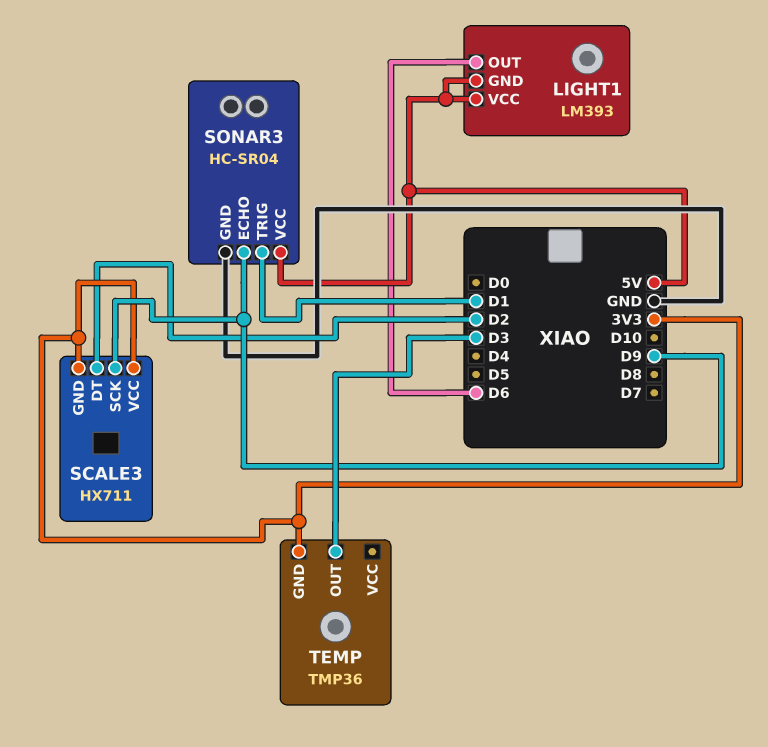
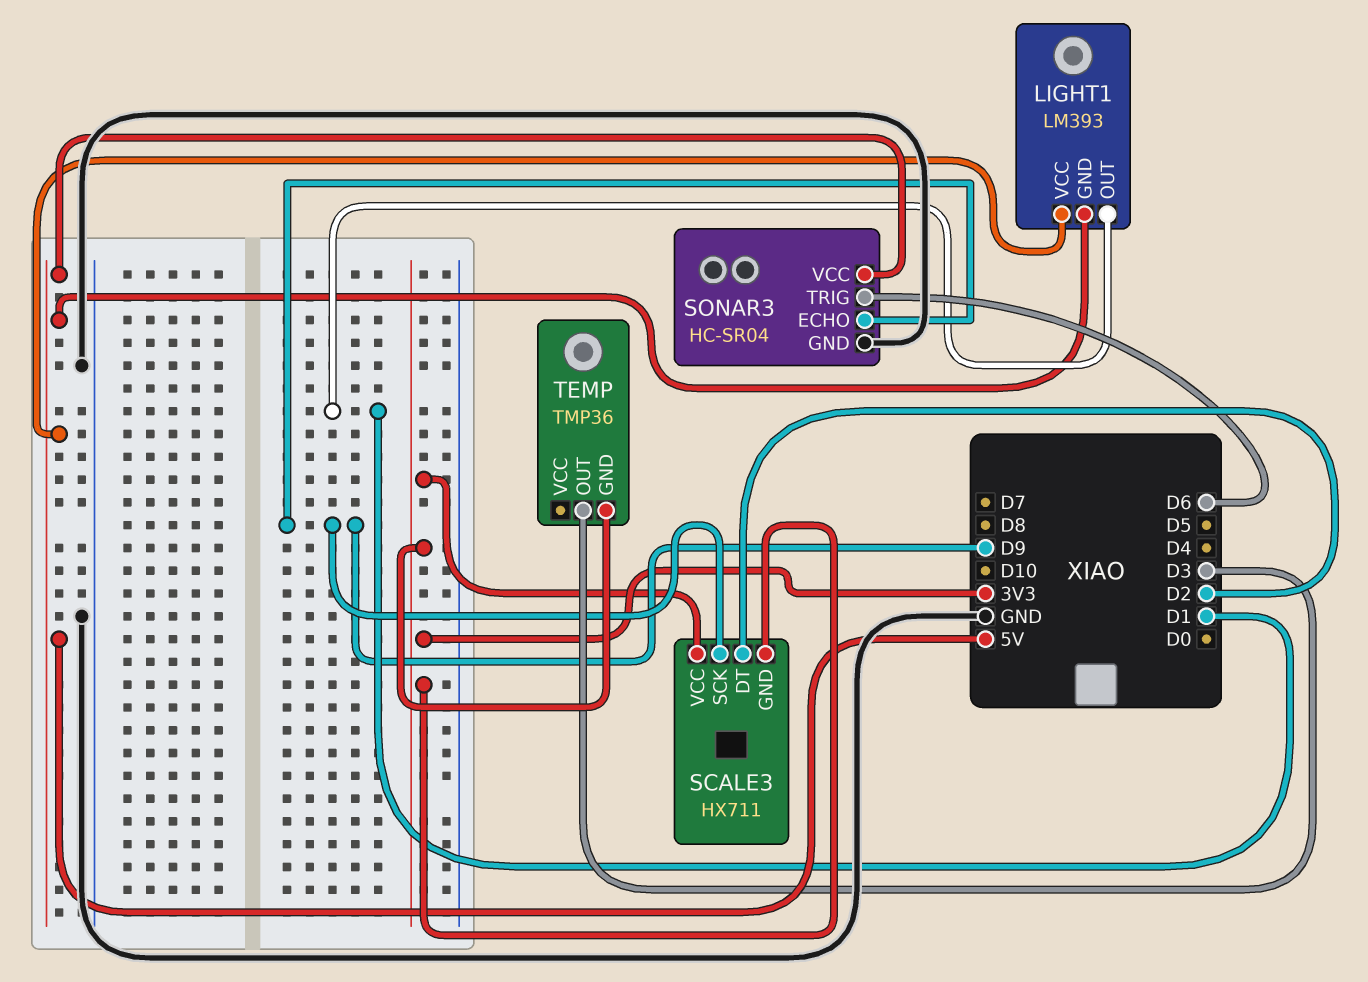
LIGHT1 pin OUT: D6 -> D1
SONAR3 pin TRIG: D1 -> D6

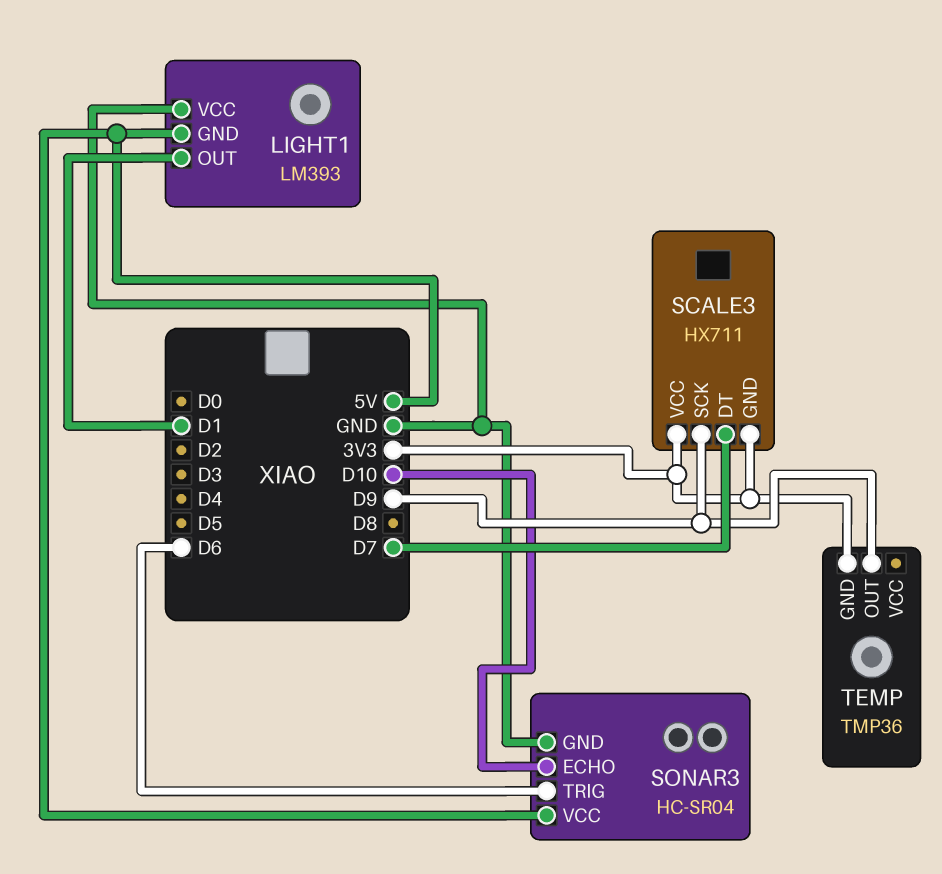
LIGHT1 pin VCC: 5V -> GND
SCALE3 pin DT: D2 -> D7
SONAR3 pin ECHO: D9 -> D10
TEMP pin OUT: D3 -> D9

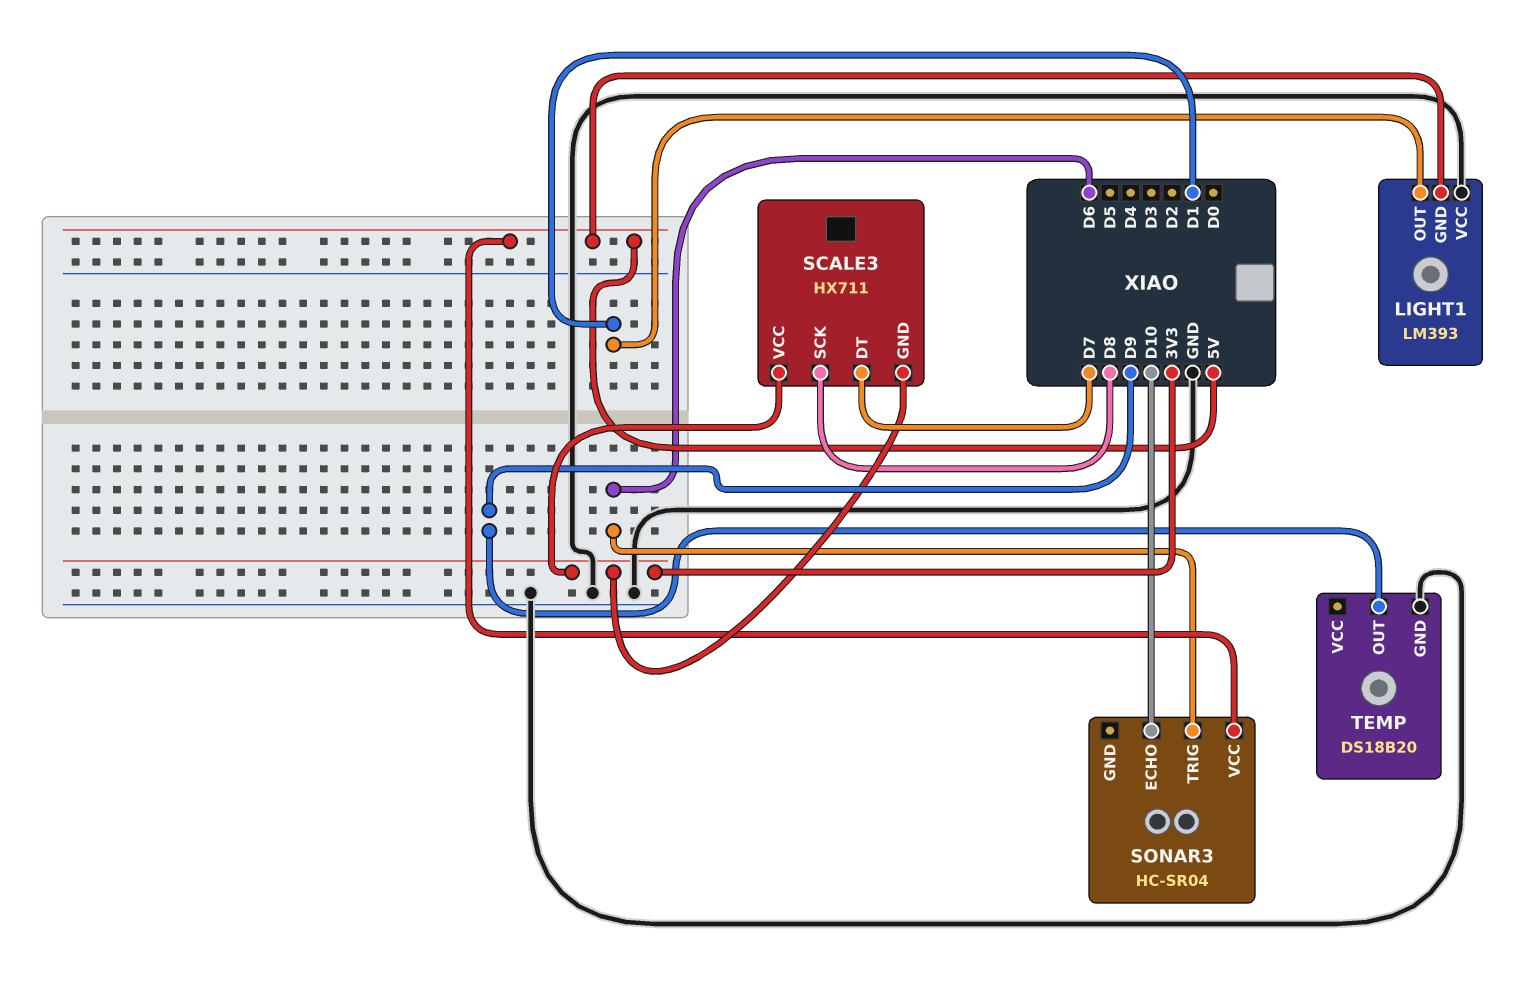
SCALE3 pin SCK: D9 -> D8
SONAR3 pin GND: GND -> none
TEMP: TMP36 -> DS18B20
TEMP pin GND: 3V3 -> GND

